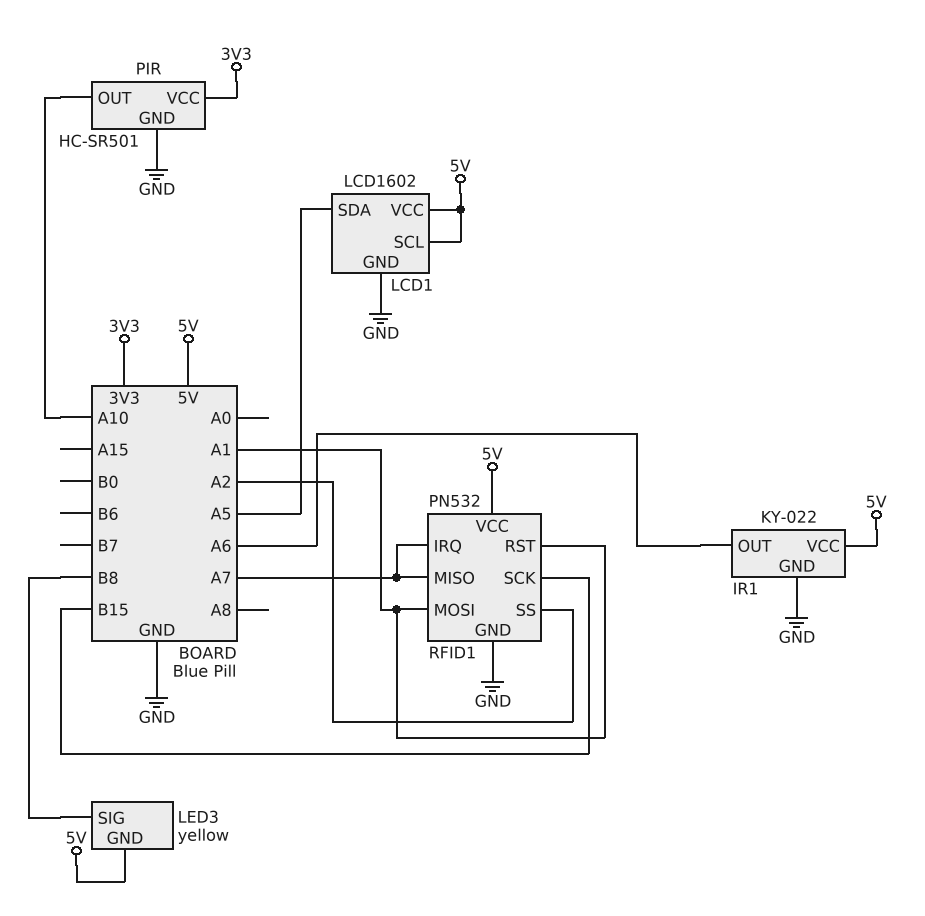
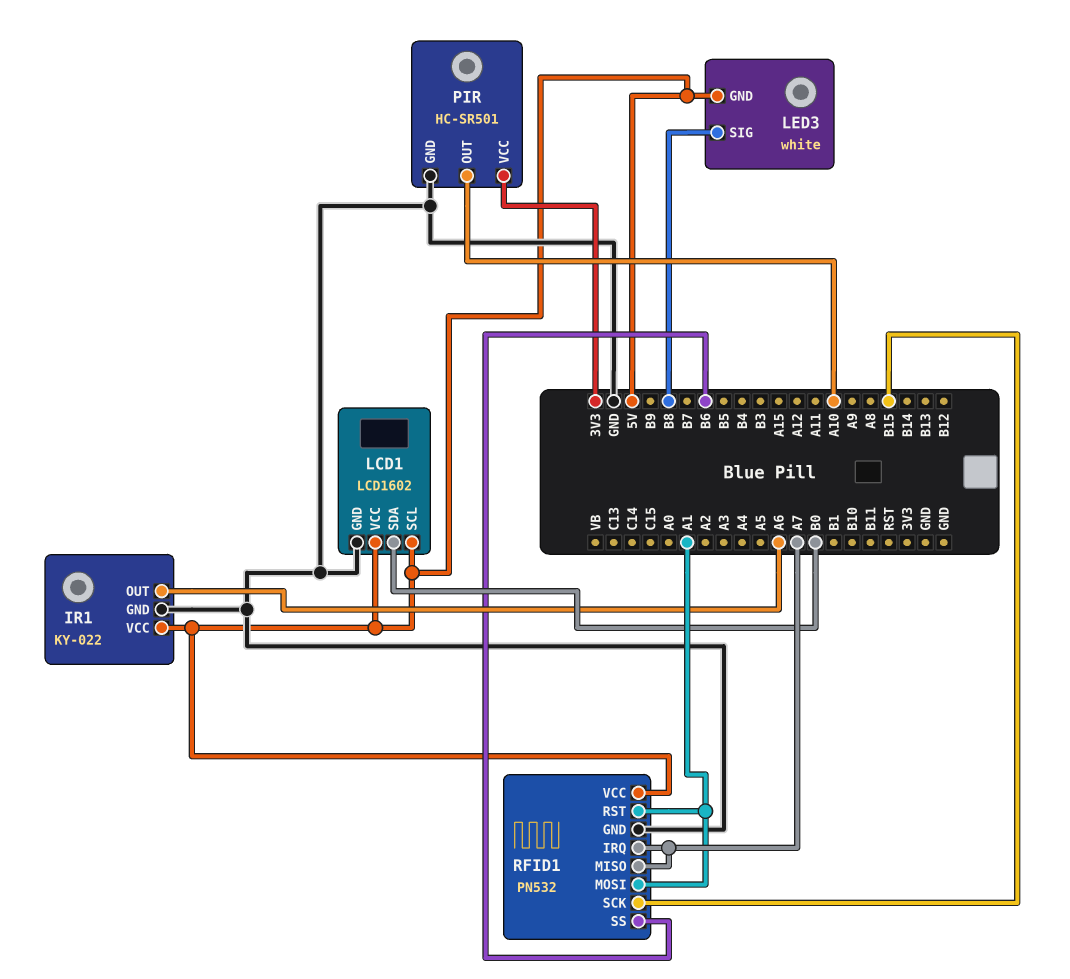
LCD1 pin SDA: A5 -> B0
LED3: yellow -> white
RFID1 pin SS: A2 -> B6

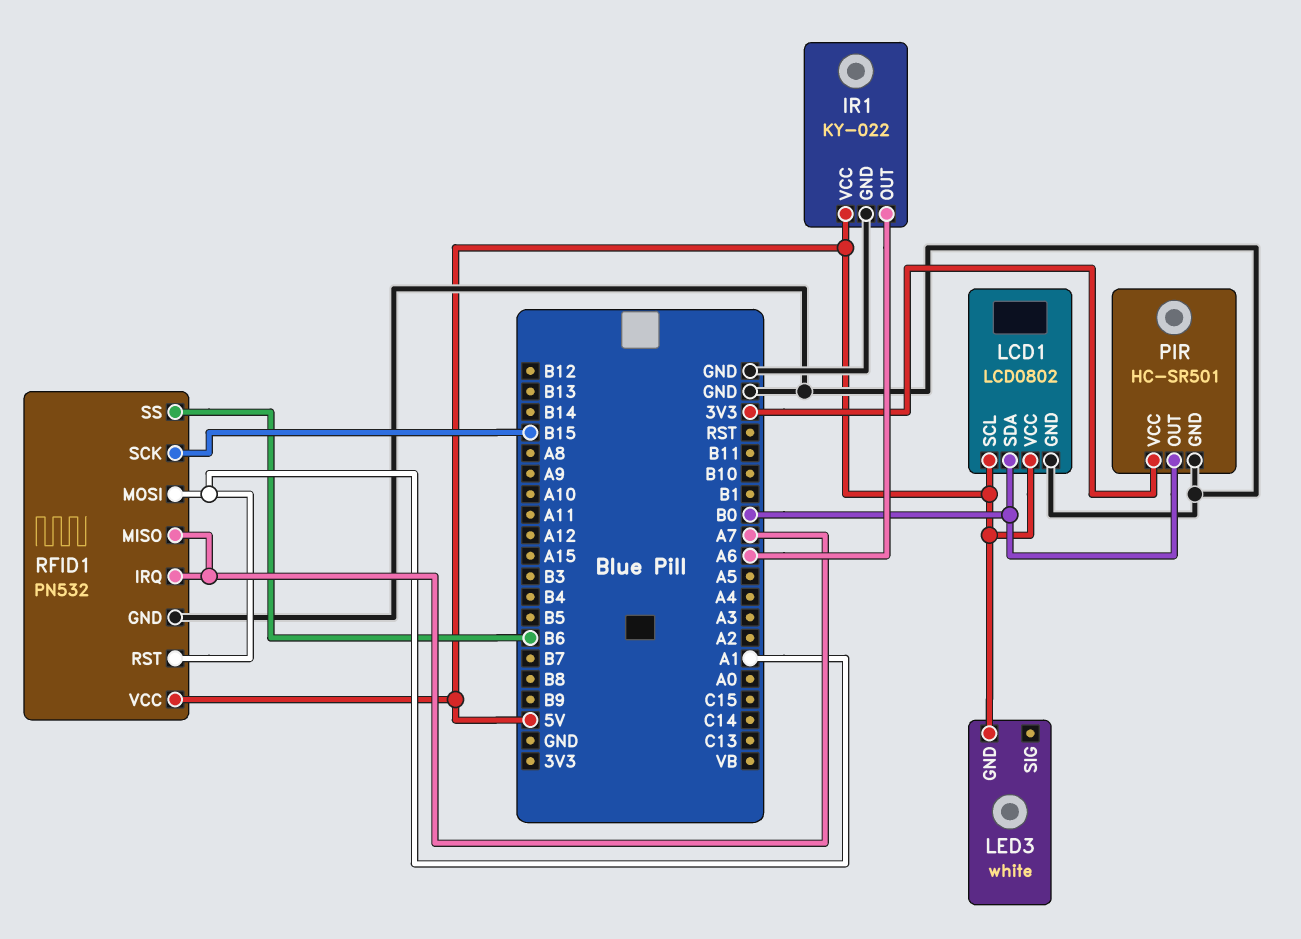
LCD1: LCD1602 -> LCD0802
LED3 pin SIG: B8 -> none
PIR pin OUT: A10 -> B0

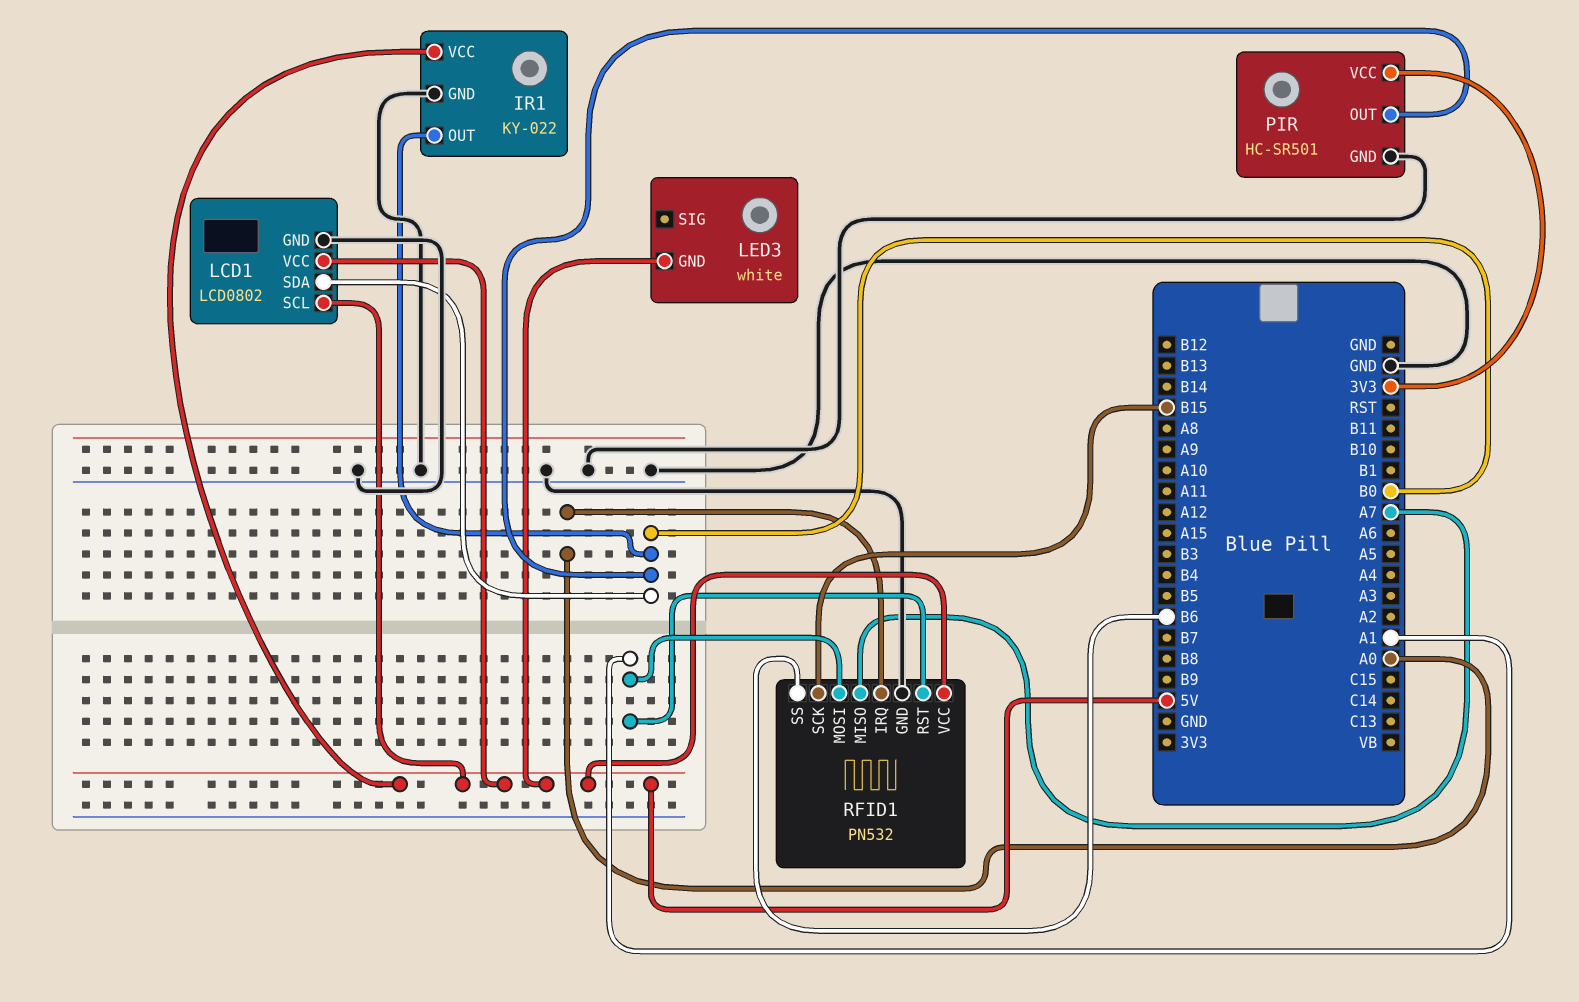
IR1 pin OUT: A6 -> B0
RFID1 pin IRQ: A7 -> A0

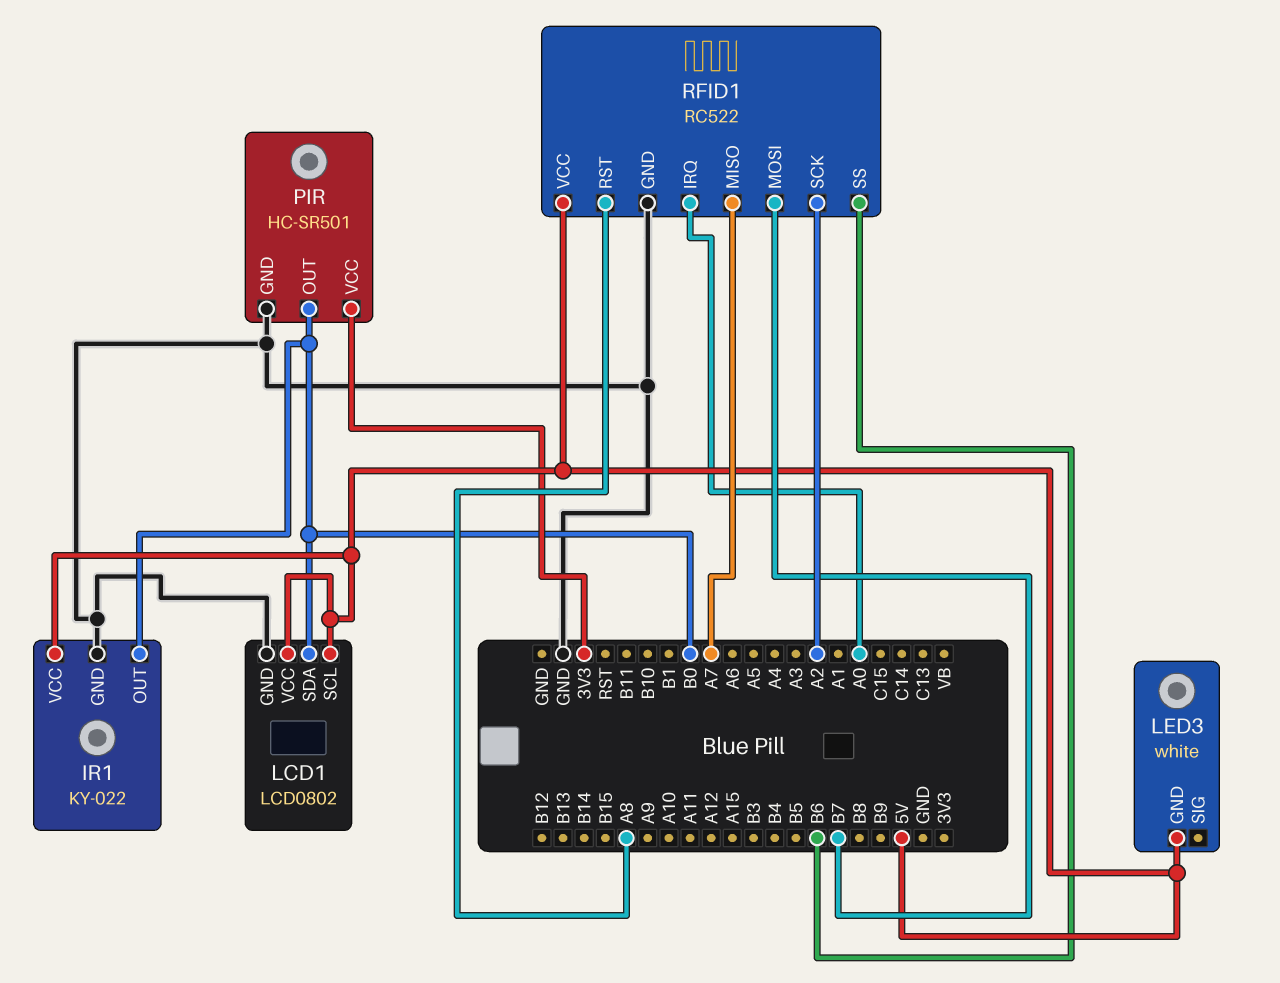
RFID1: PN532 -> RC522
RFID1 pin MOSI: A1 -> B7
RFID1 pin RST: A1 -> A8
RFID1 pin SCK: B15 -> A2

